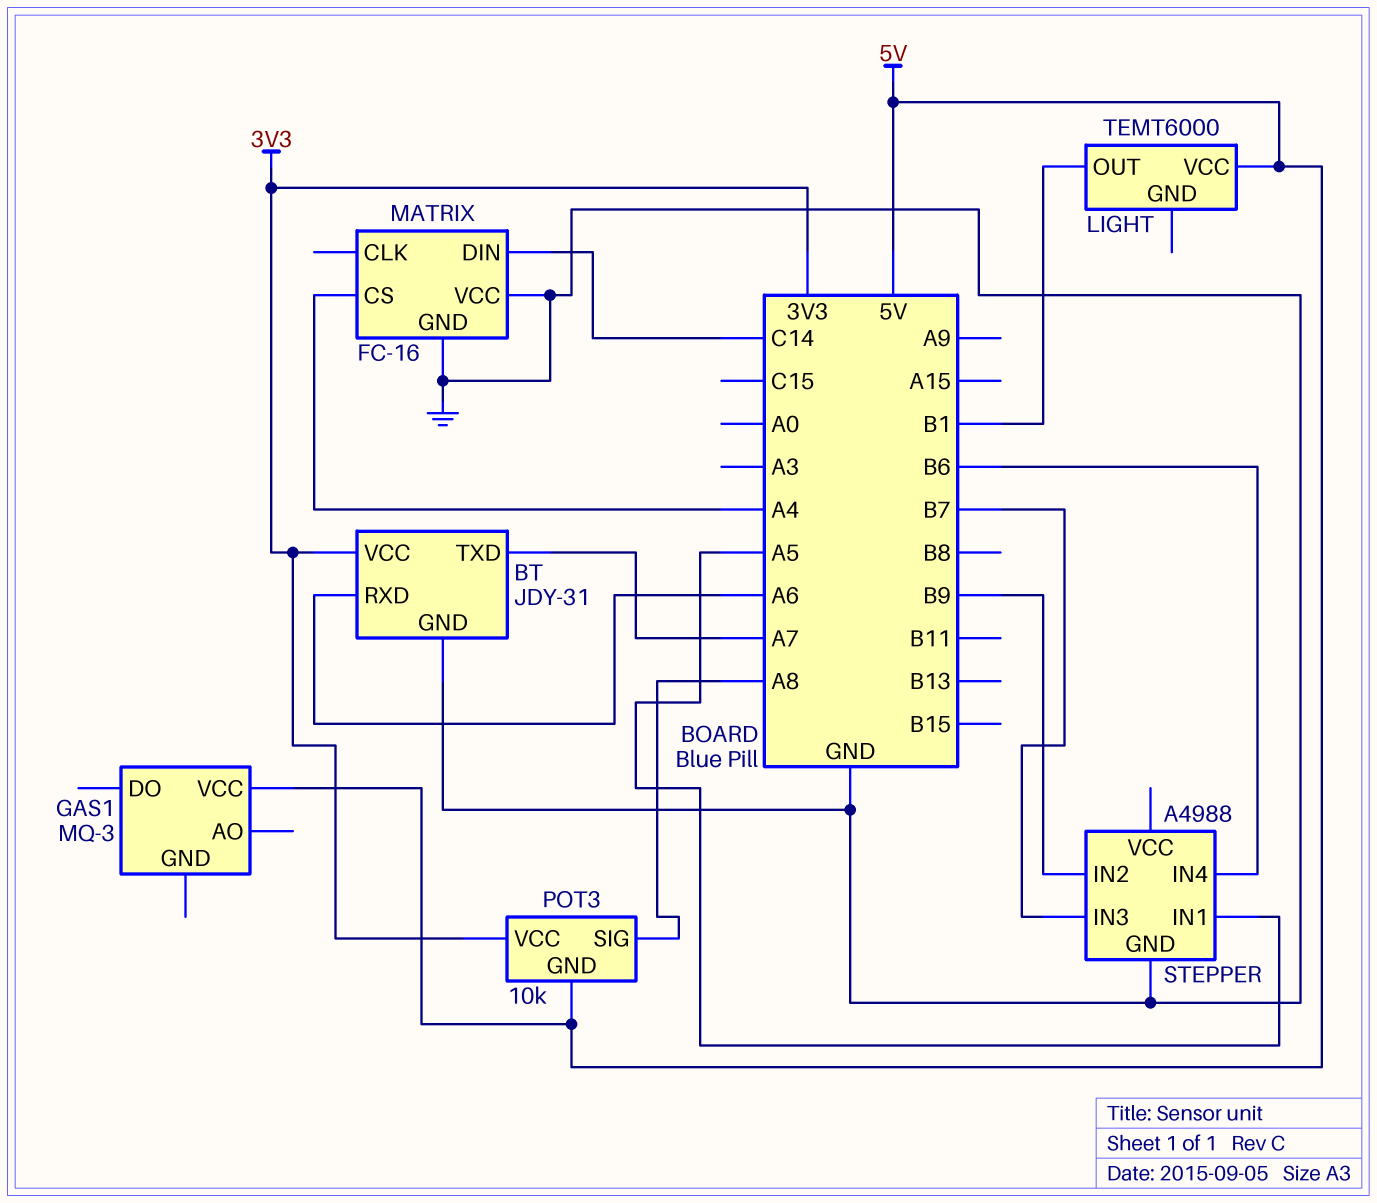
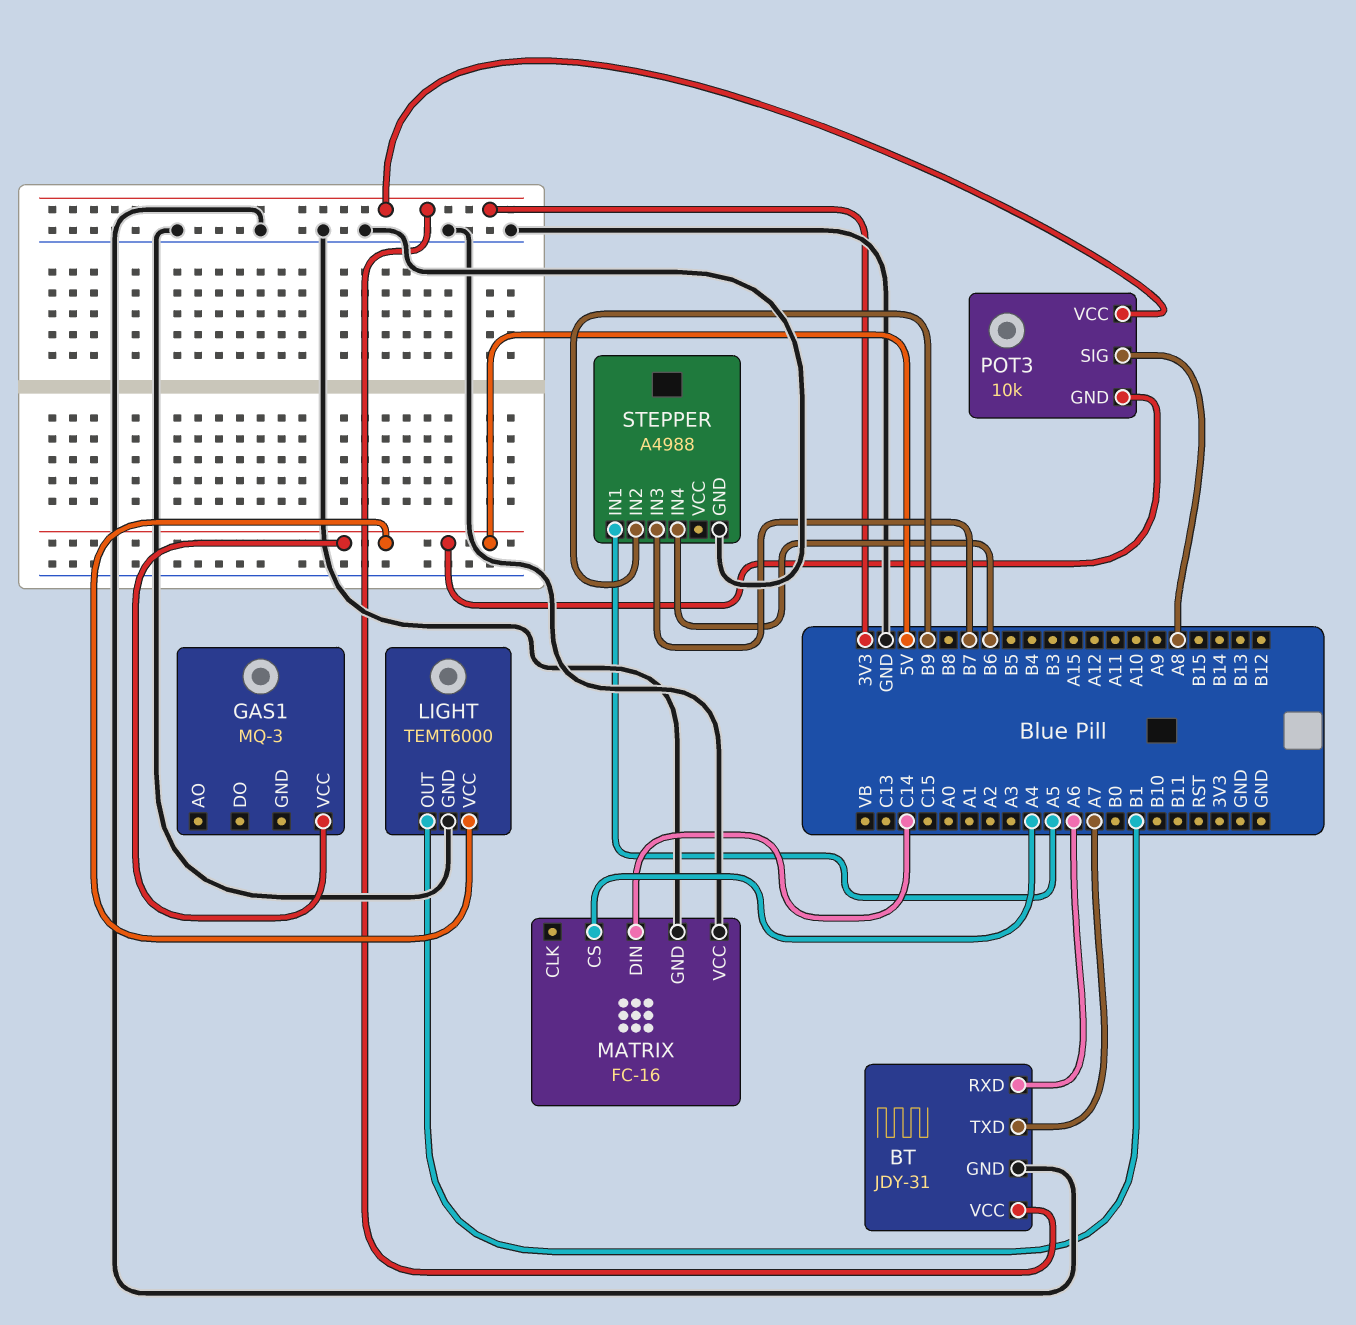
LIGHT pin GND: none -> GND

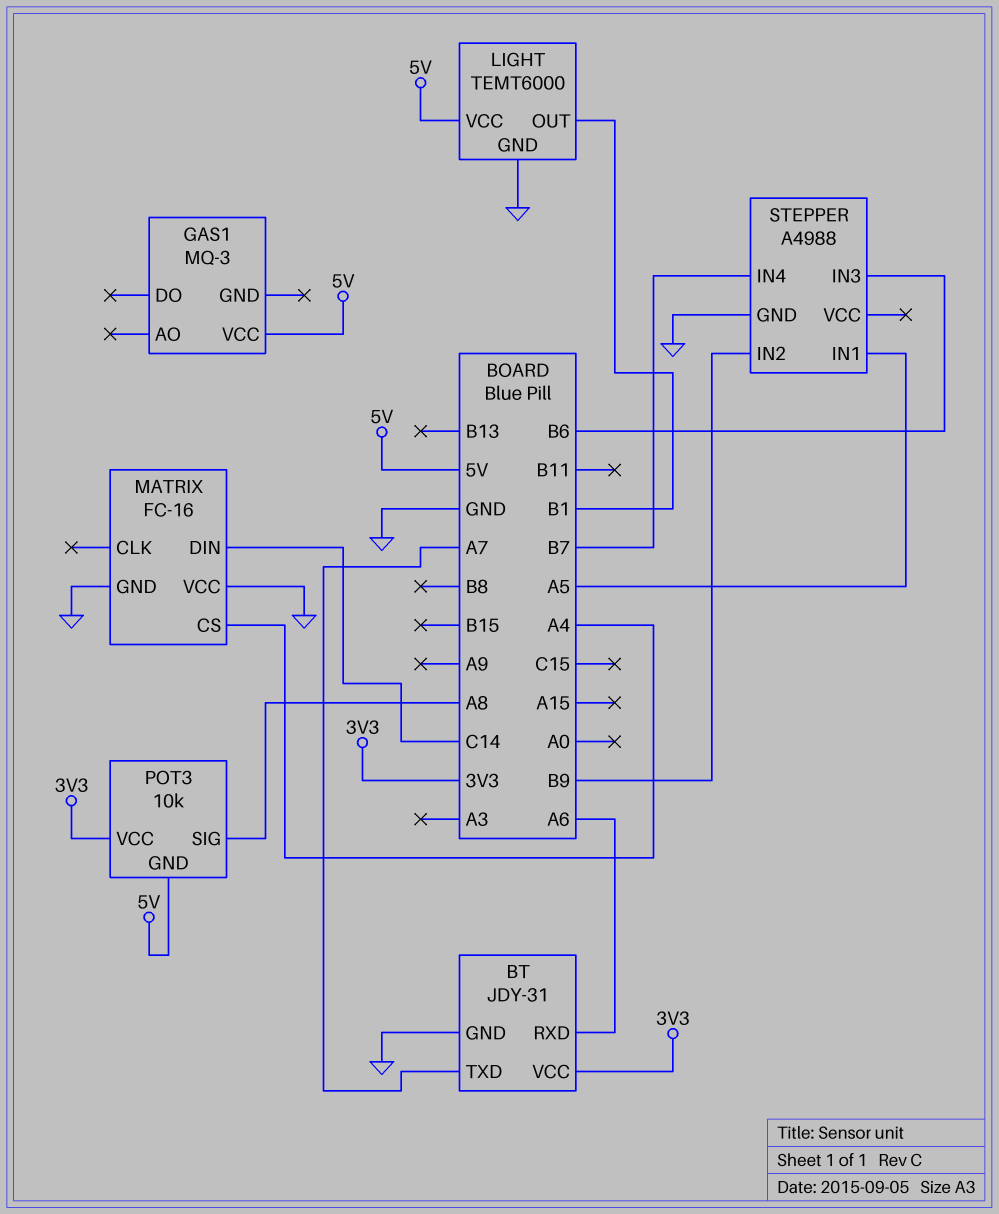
STEPPER pin IN3: B7 -> B6
STEPPER pin IN4: B6 -> B7

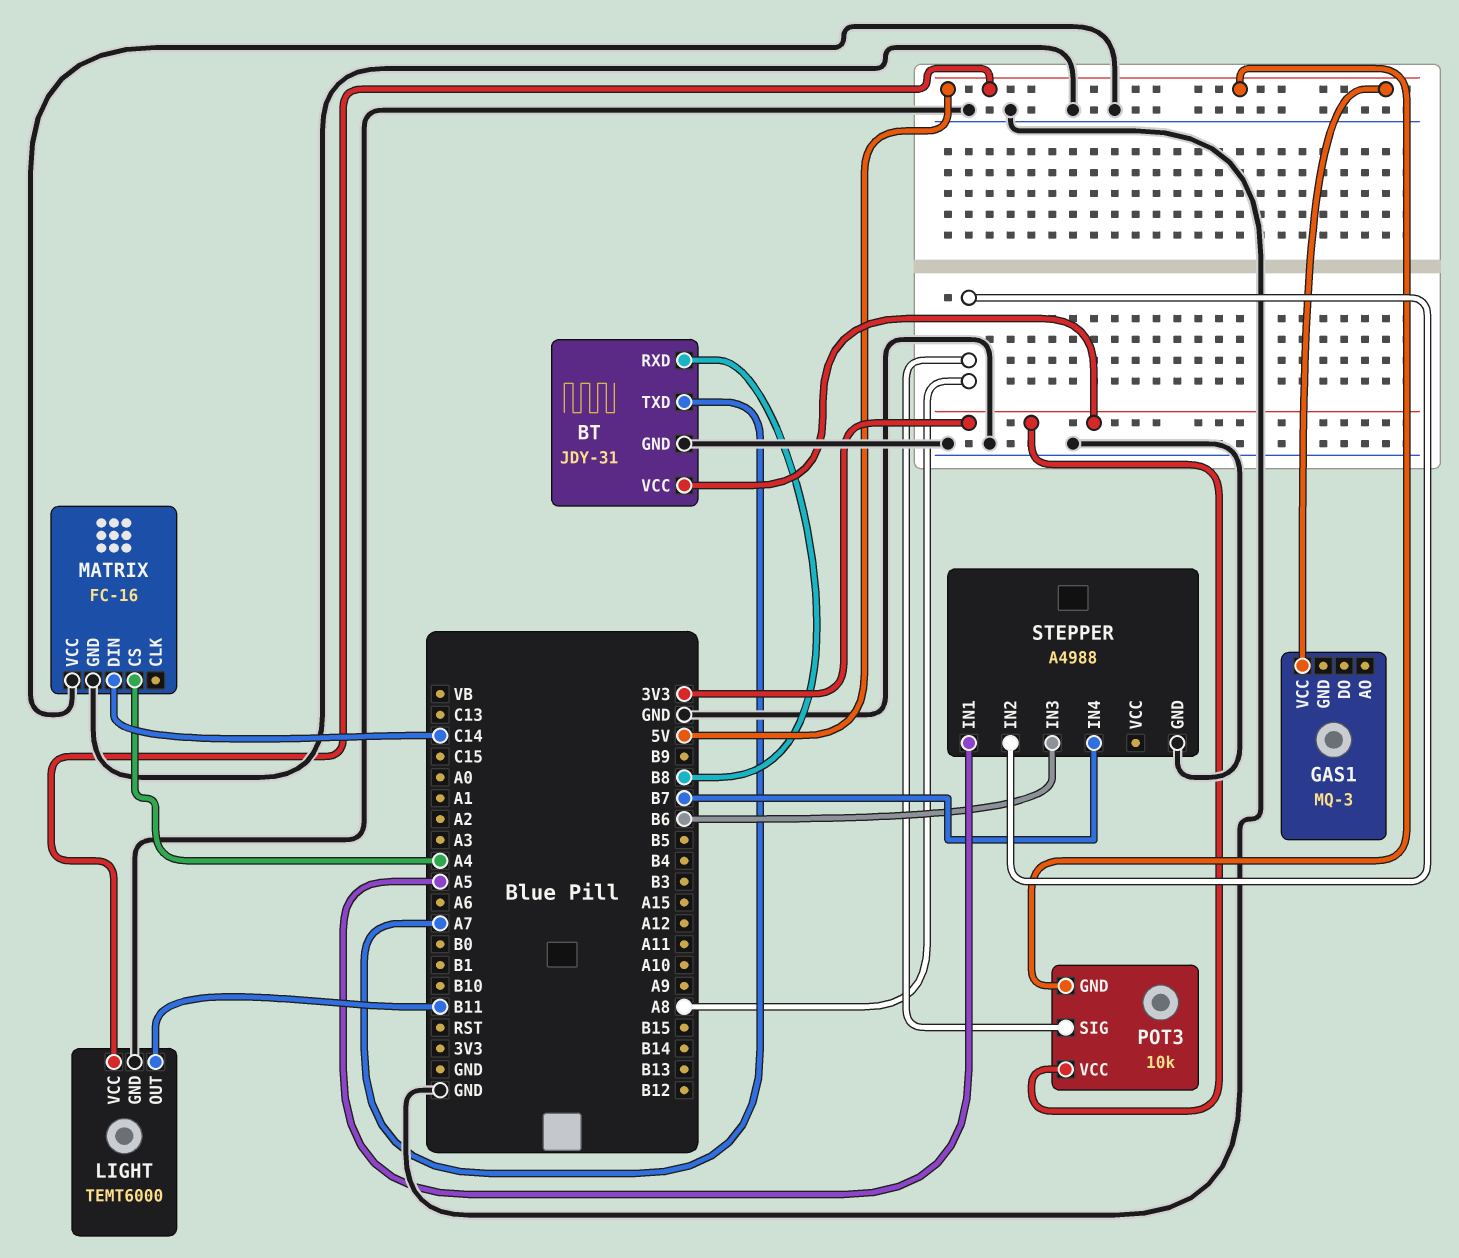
BT pin RXD: A6 -> B8
LIGHT pin OUT: B1 -> B11
STEPPER pin IN2: B9 -> A8

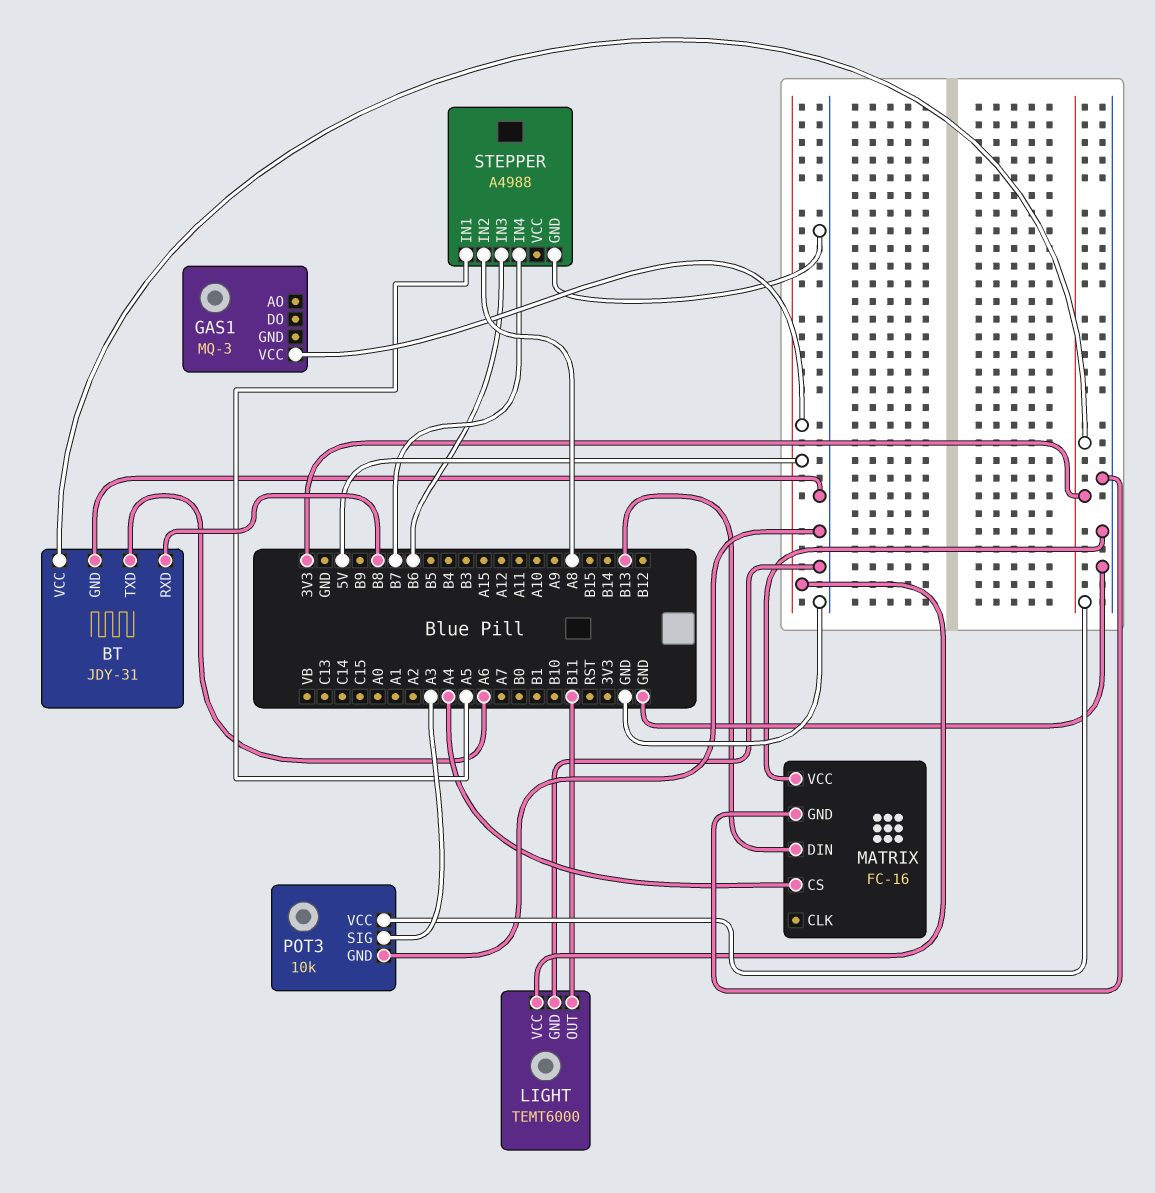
BT pin TXD: A7 -> A6
MATRIX pin DIN: C14 -> B13
POT3 pin GND: 5V -> GND
POT3 pin SIG: A8 -> A3

